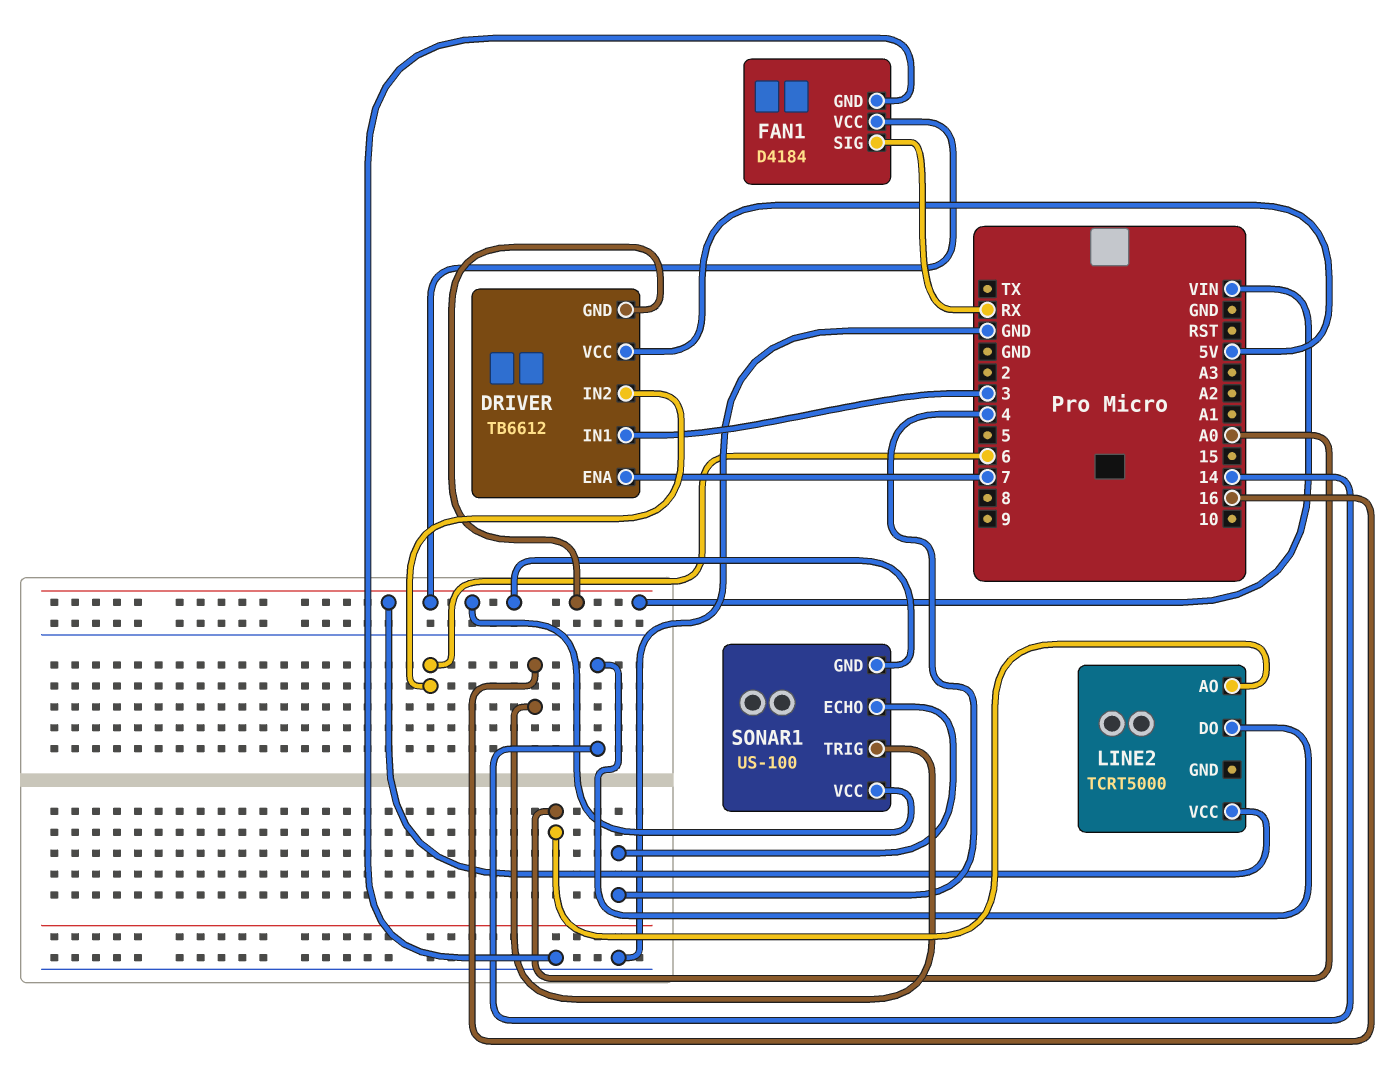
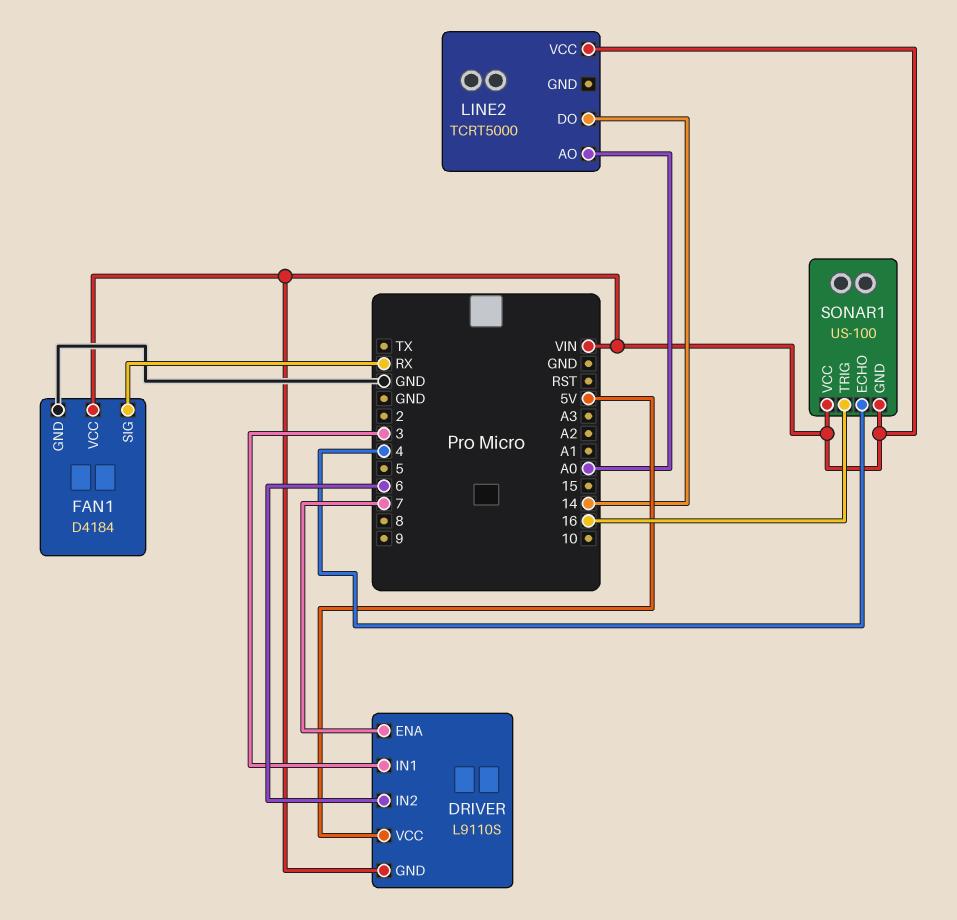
DRIVER: TB6612 -> L9110S

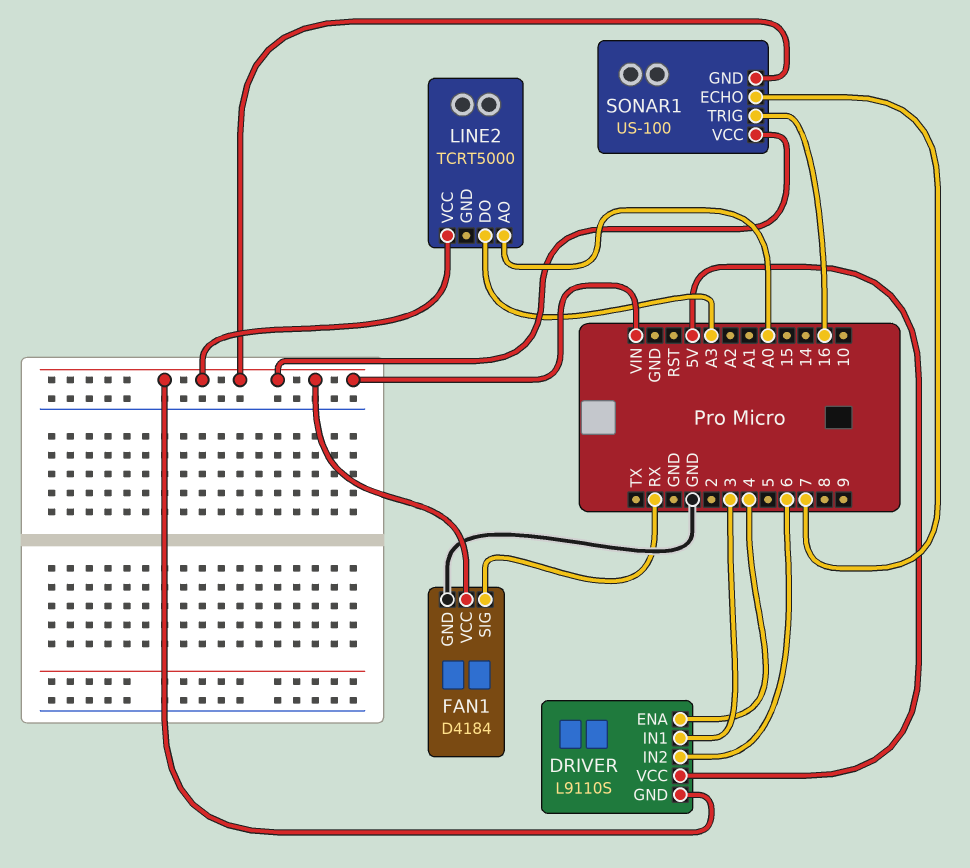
DRIVER pin ENA: 7 -> 4
LINE2 pin DO: 14 -> A3
SONAR1 pin ECHO: 4 -> 7

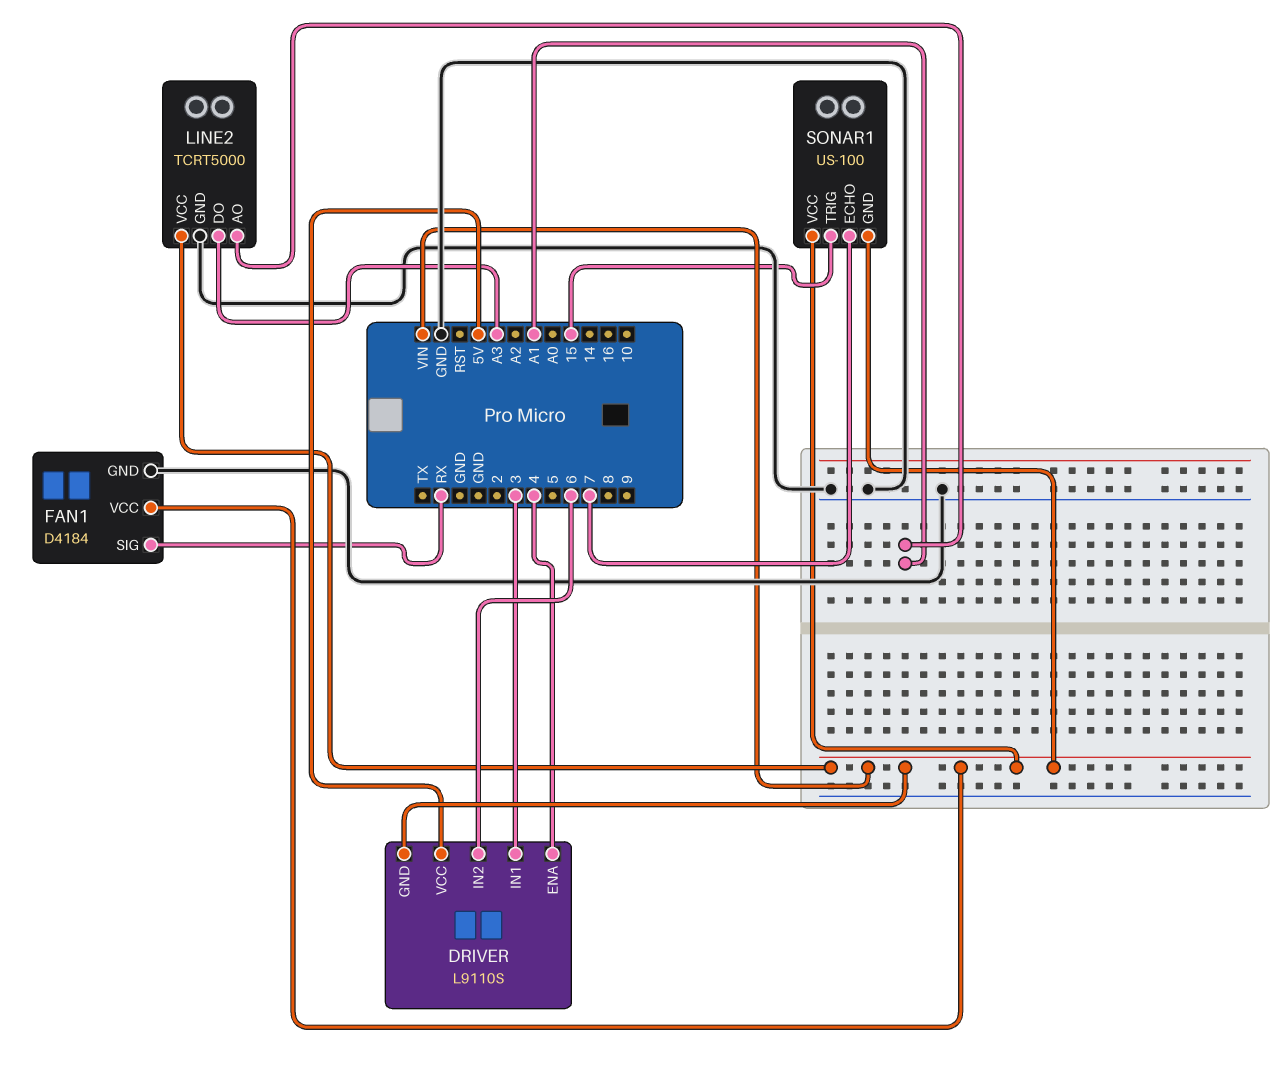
LINE2 pin AO: A0 -> A1
LINE2 pin GND: none -> GND
SONAR1 pin TRIG: 16 -> 15

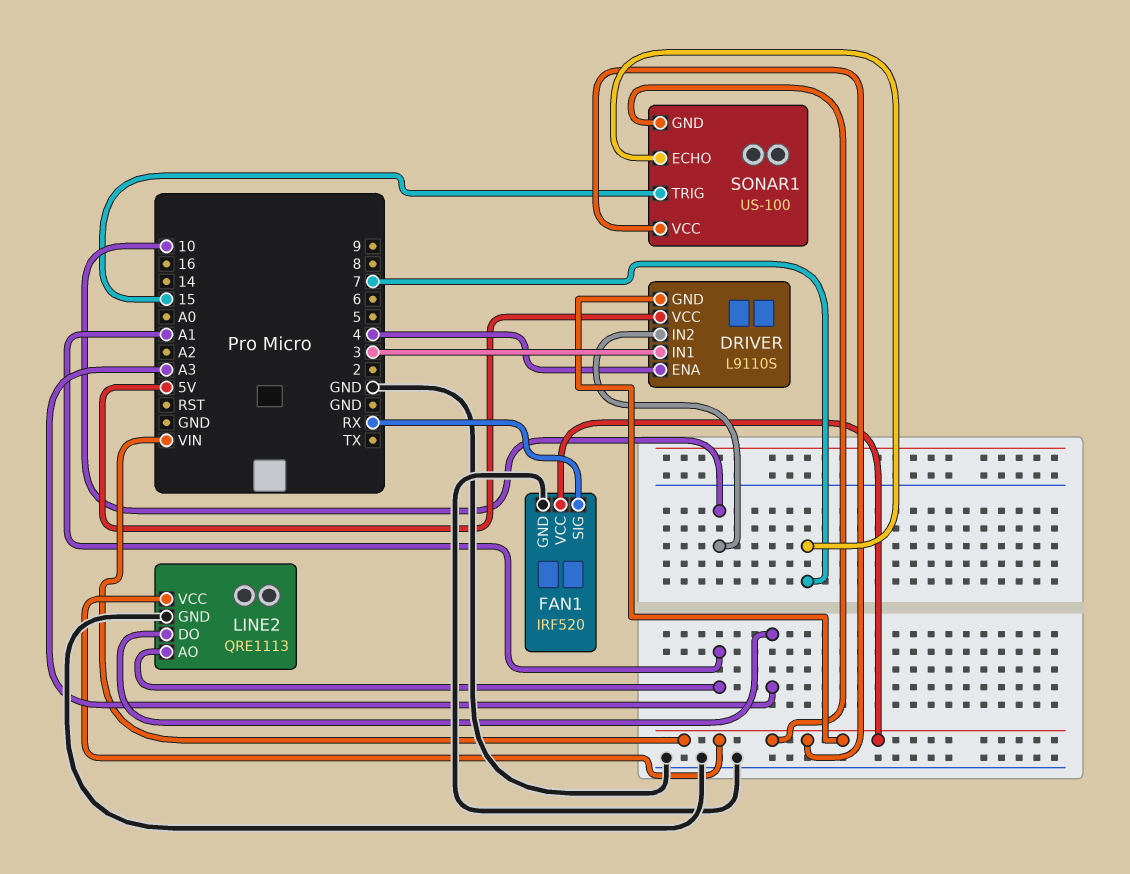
DRIVER pin IN2: 6 -> 10
FAN1: D4184 -> IRF520
LINE2: TCRT5000 -> QRE1113

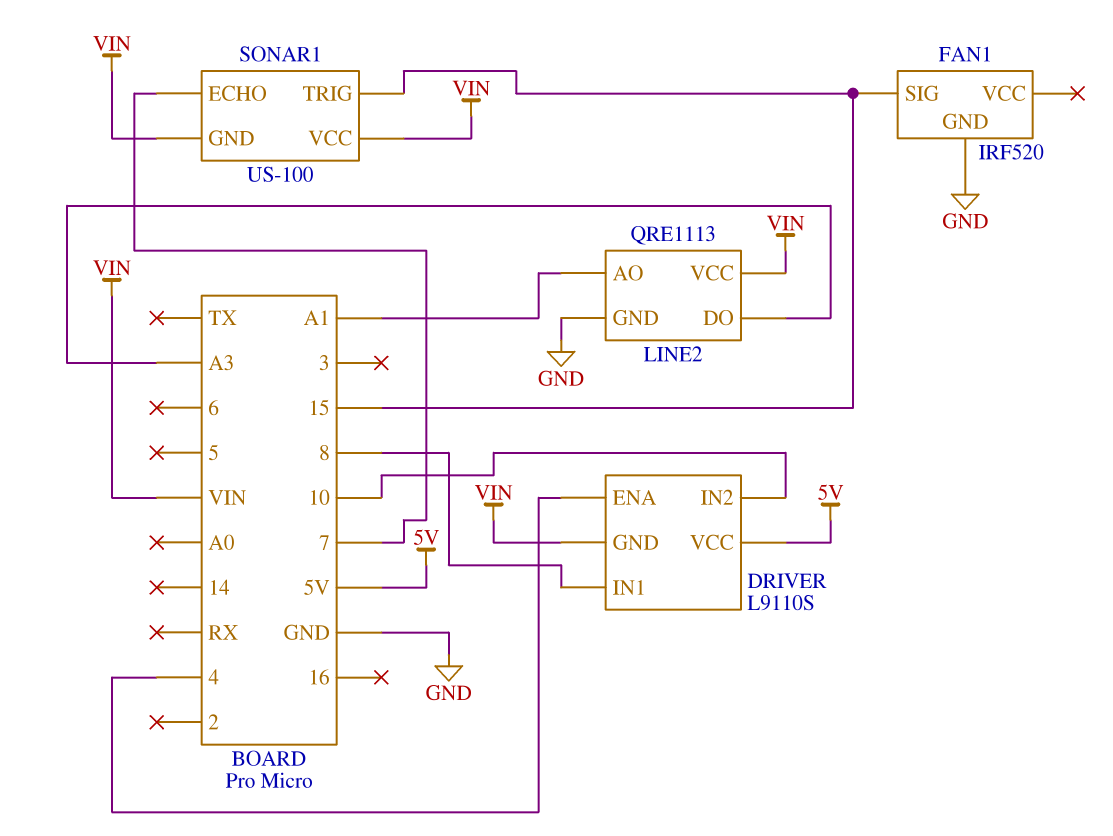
DRIVER pin IN1: 3 -> 8
FAN1 pin SIG: RX -> 15
FAN1 pin VCC: VIN -> none

